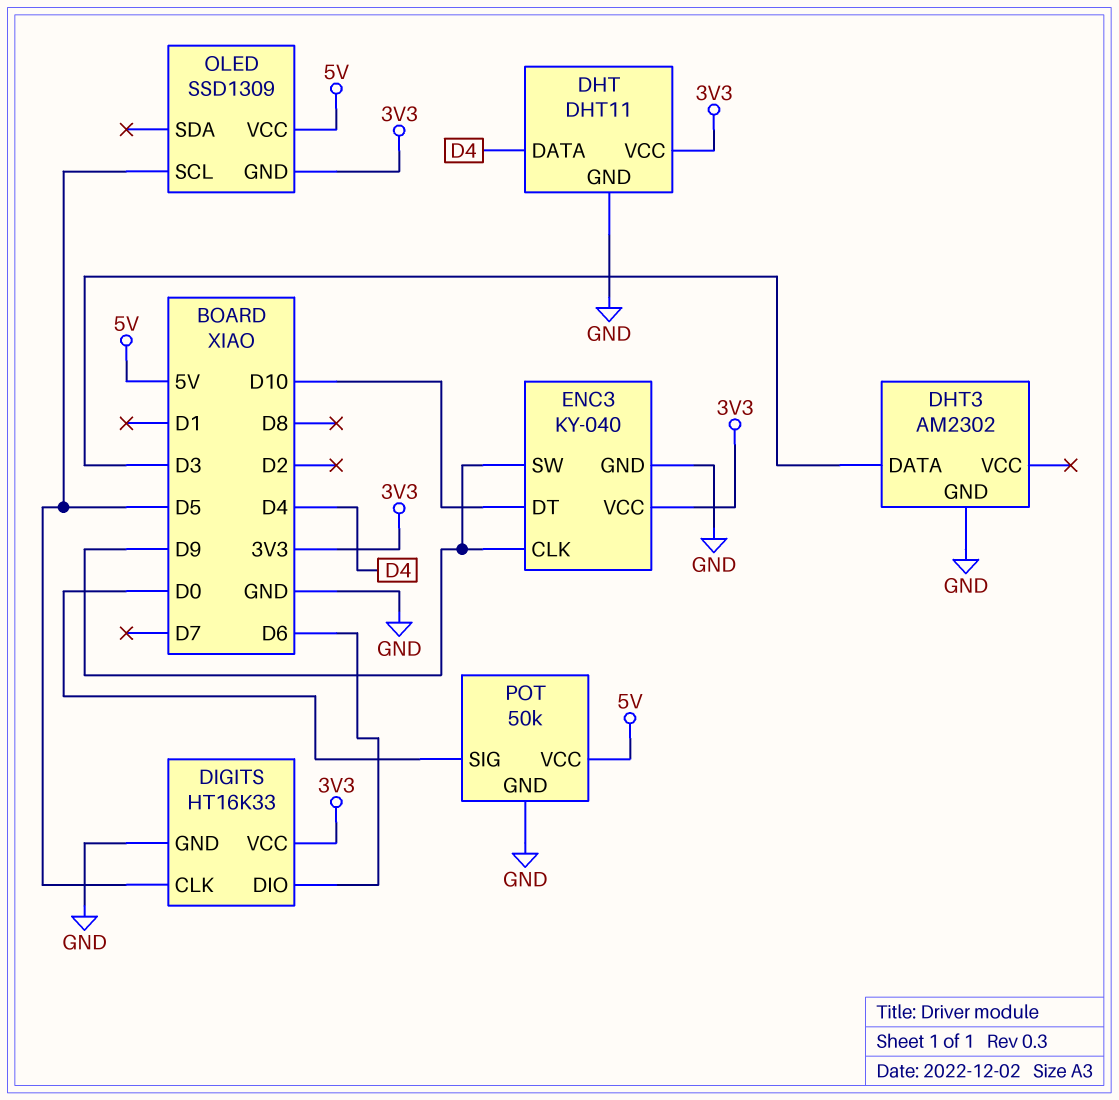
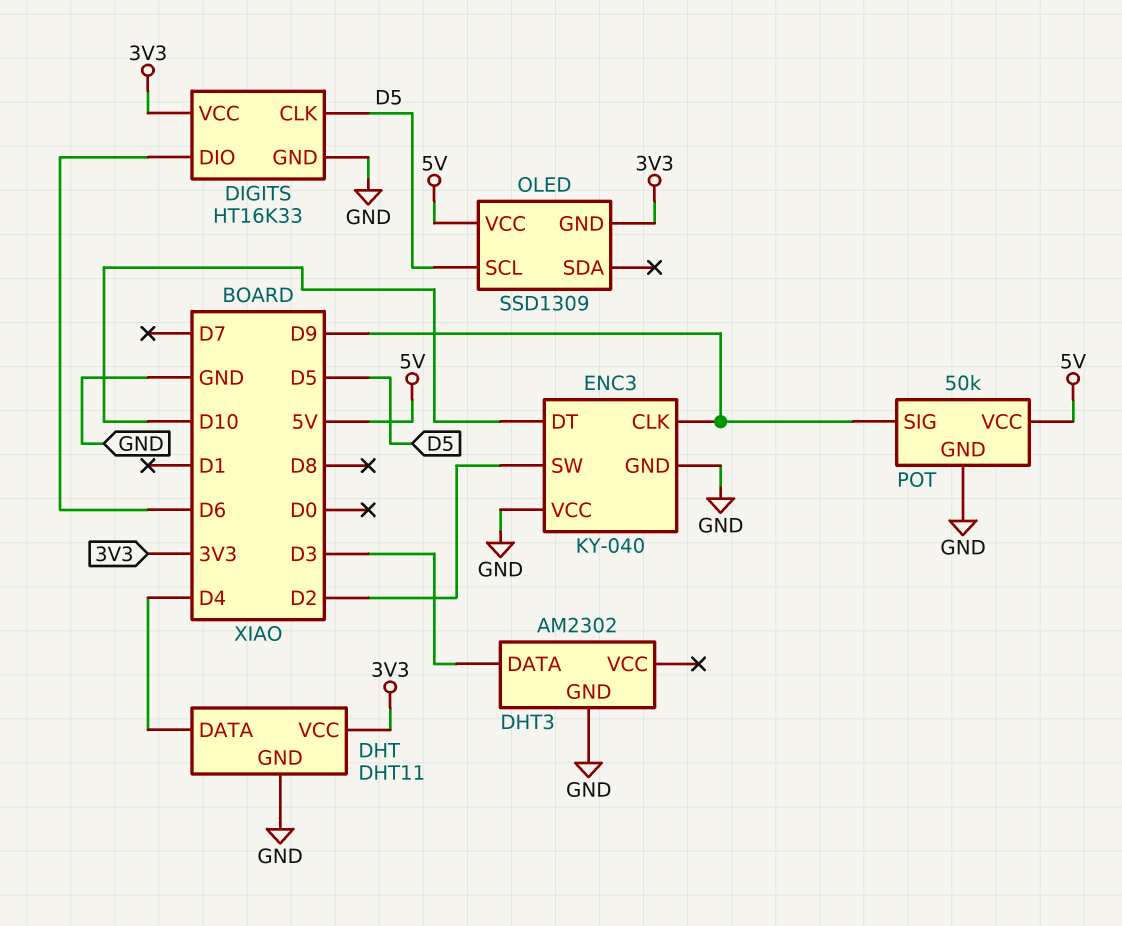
ENC3 pin SW: D9 -> D2
ENC3 pin VCC: 3V3 -> GND
POT pin SIG: D0 -> D9

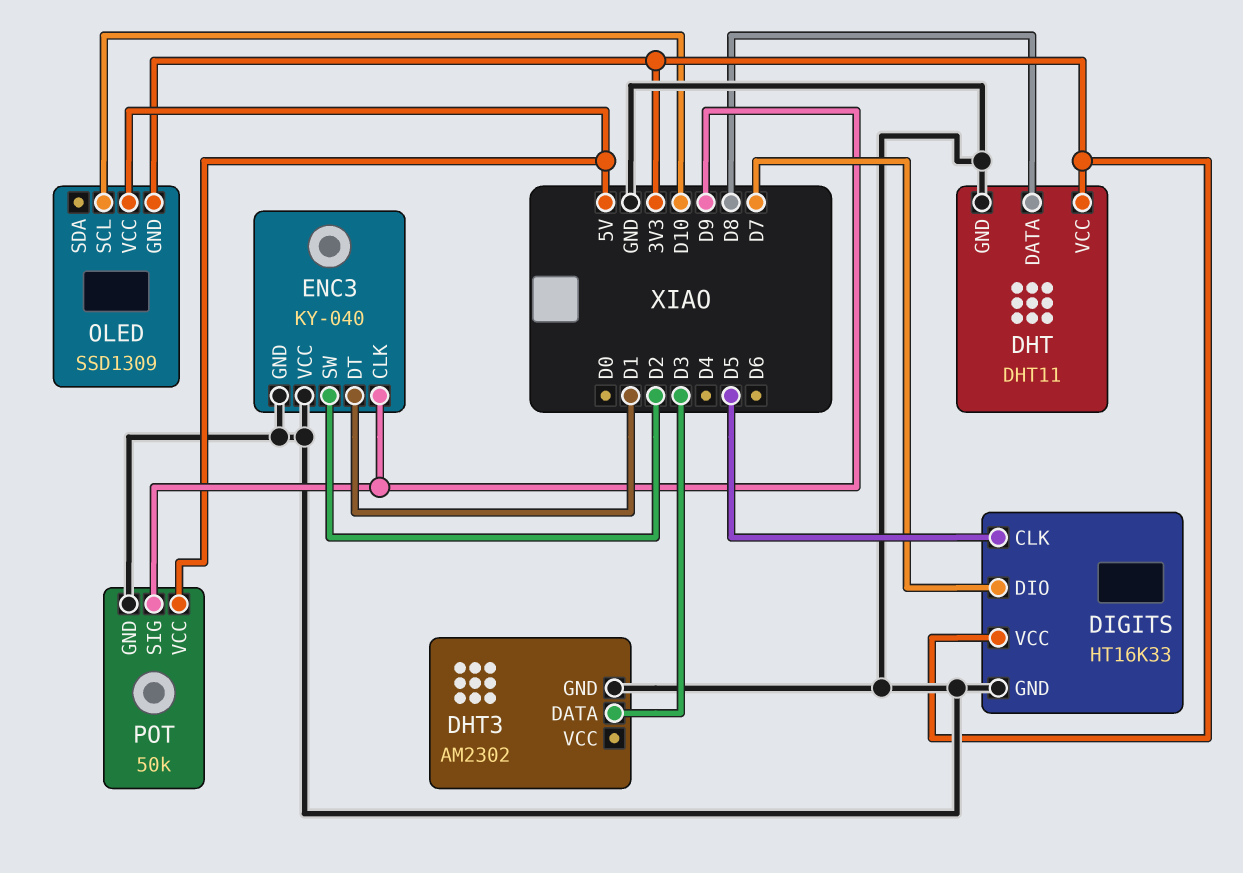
DHT pin DATA: D4 -> D8
DIGITS pin DIO: D6 -> D7
ENC3 pin DT: D10 -> D1
OLED pin SCL: D5 -> D10

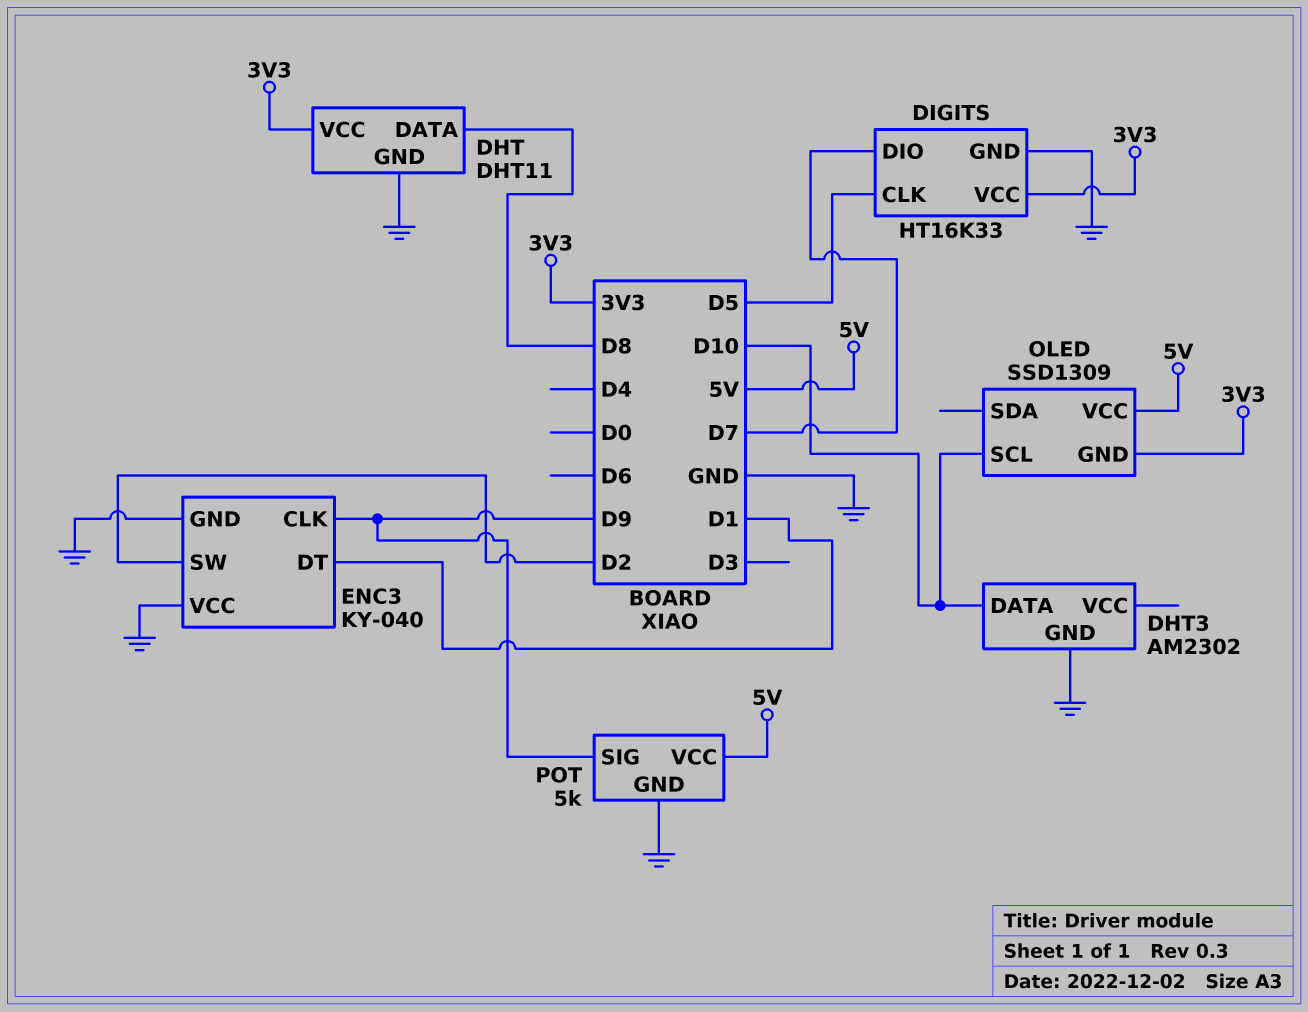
DHT3 pin DATA: D3 -> D10
POT: 50k -> 5k

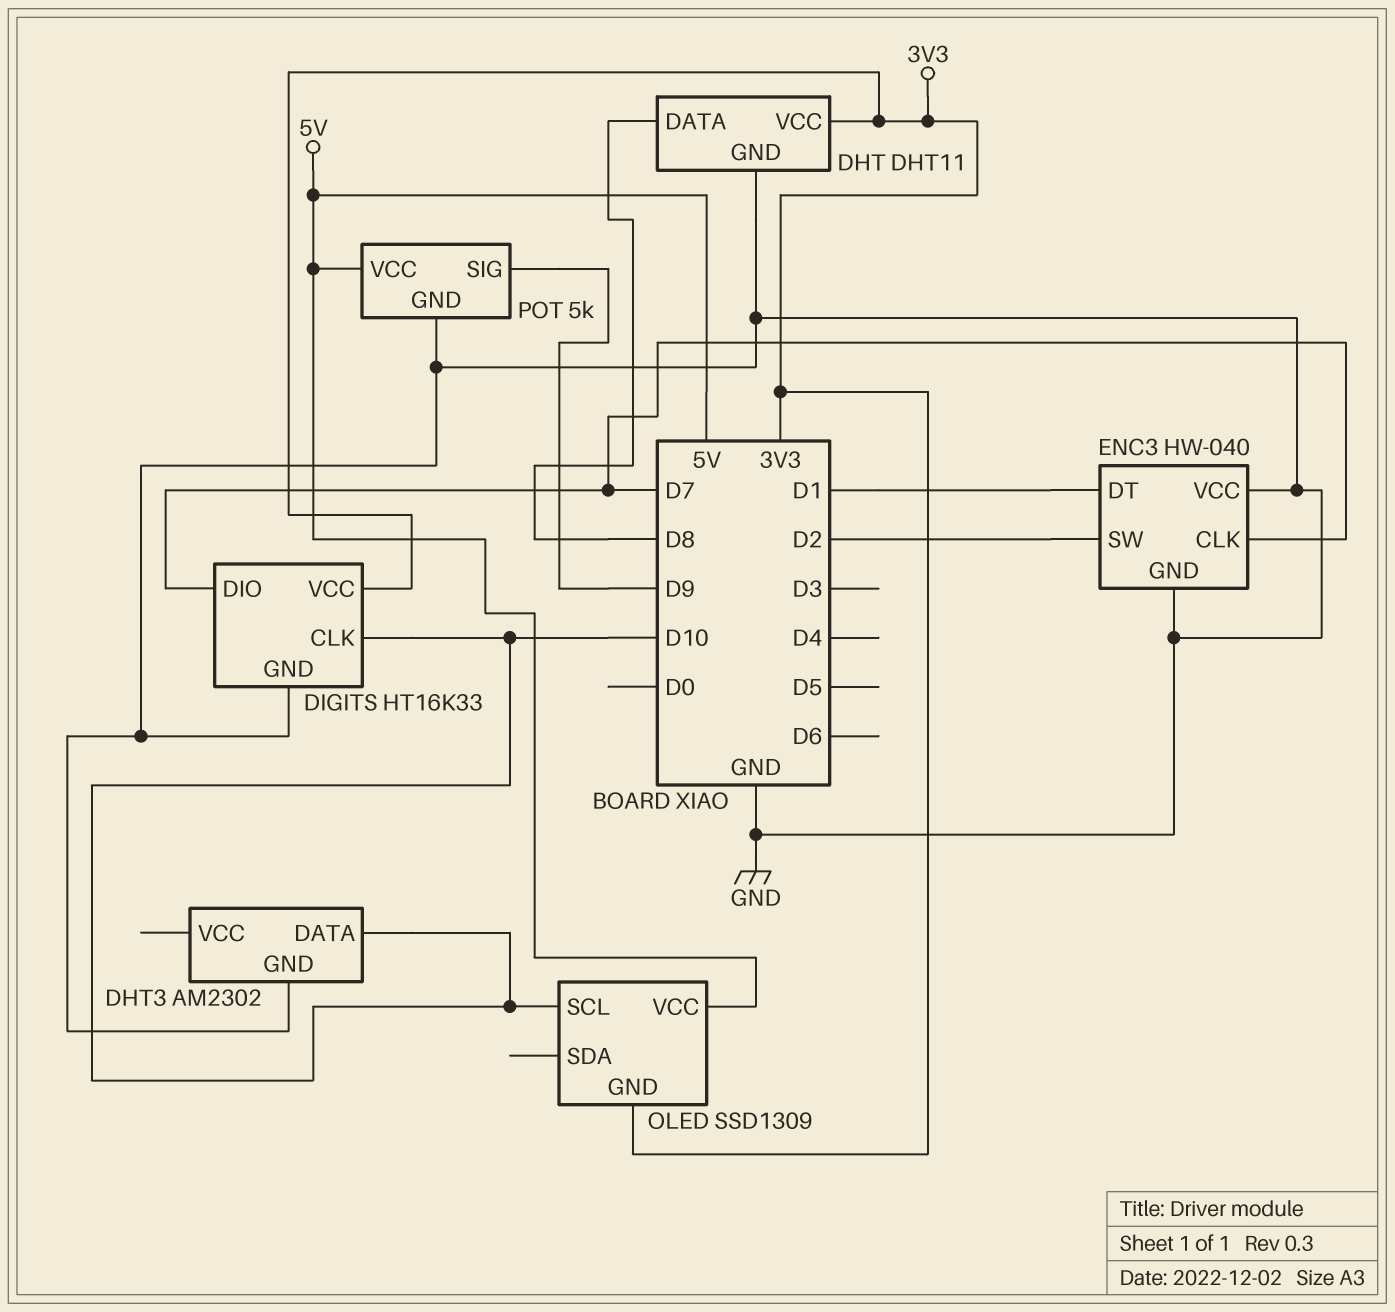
DIGITS pin CLK: D5 -> D10
ENC3: KY-040 -> HW-040
ENC3 pin CLK: D9 -> D7

